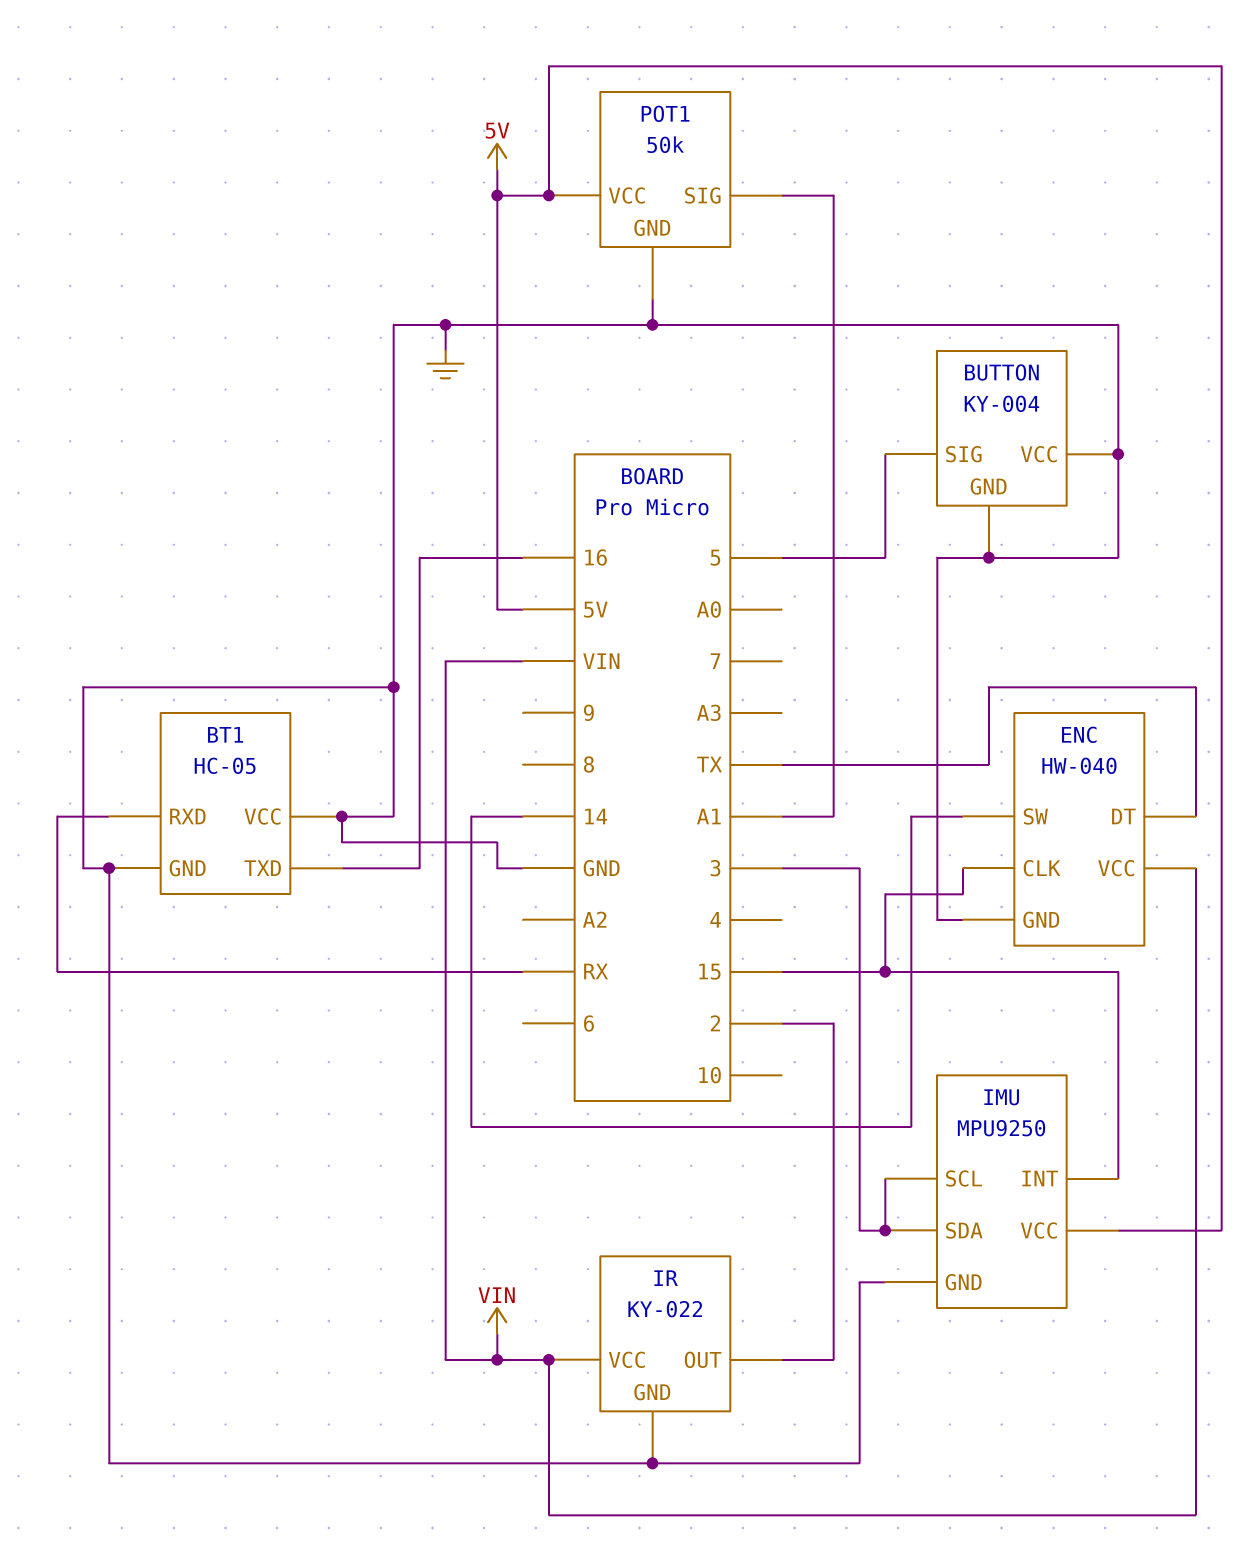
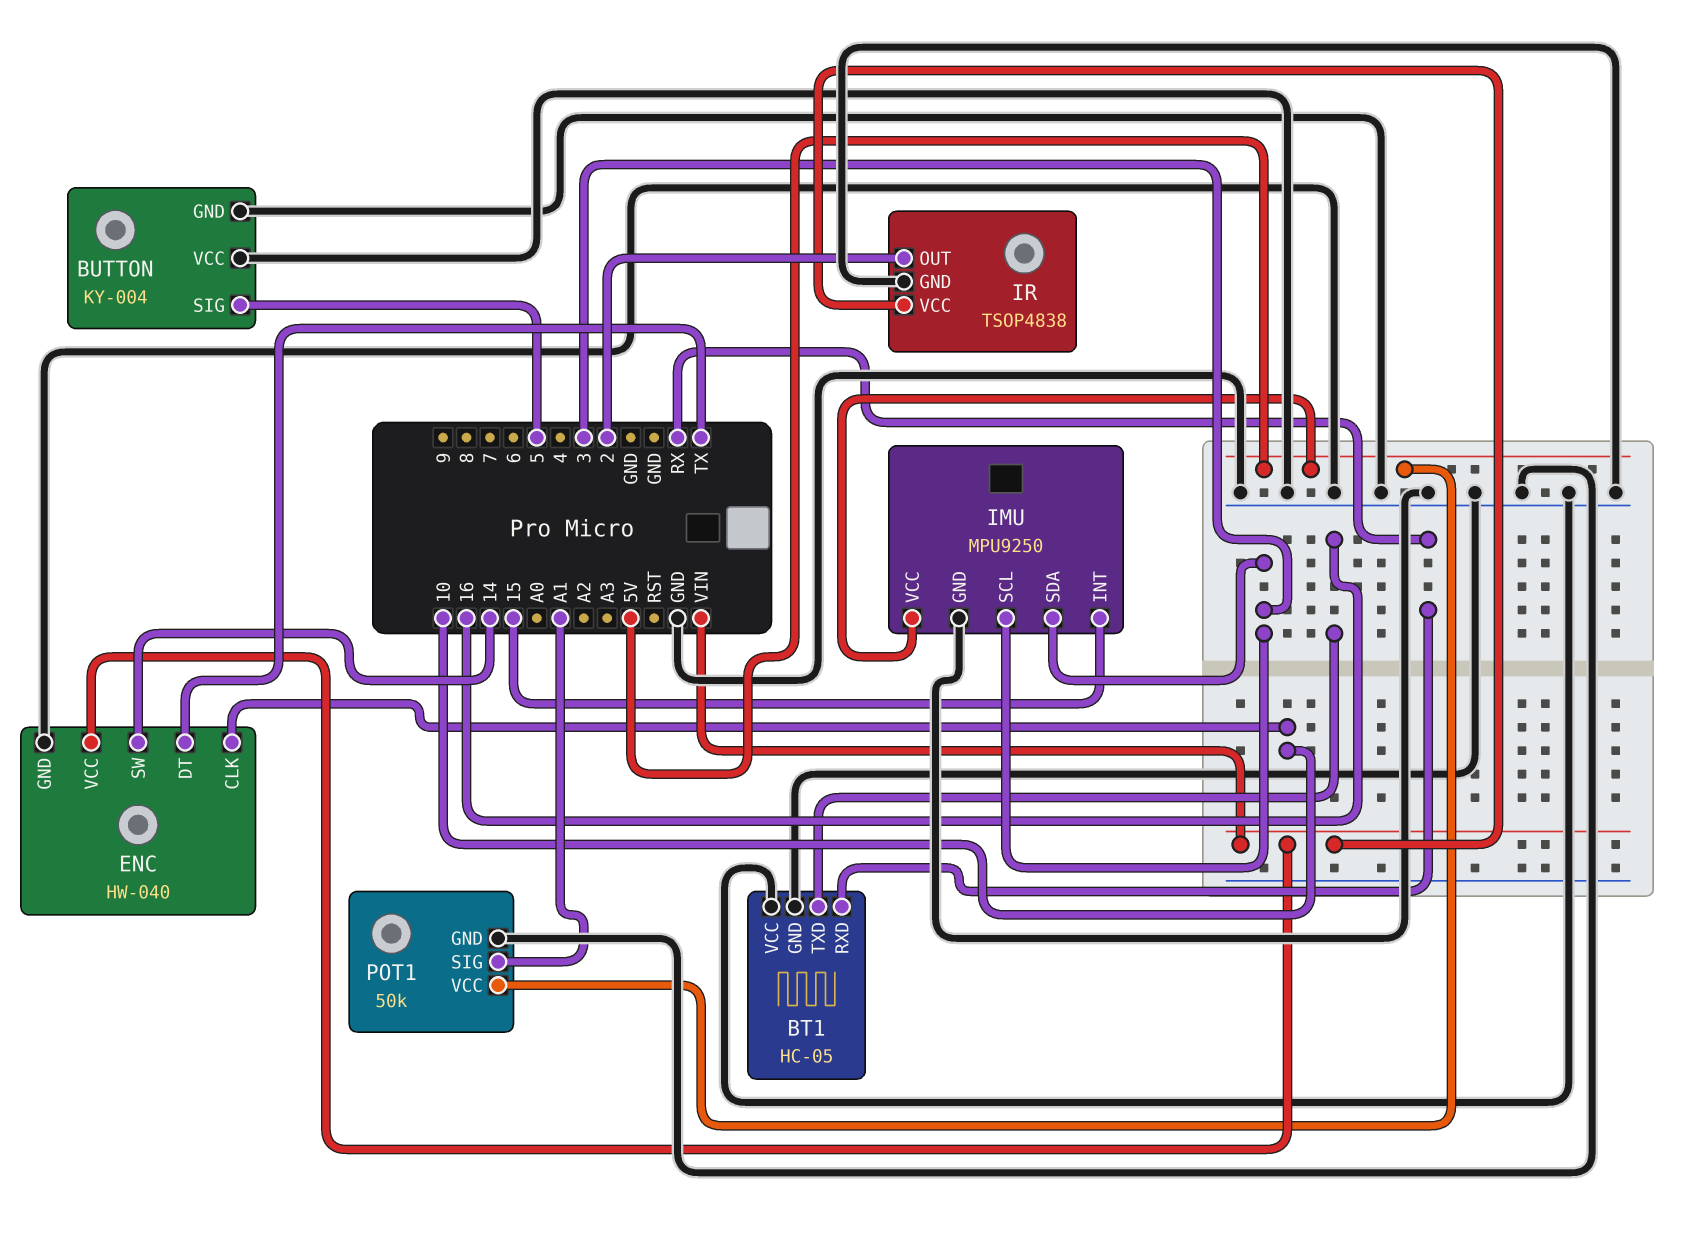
ENC pin CLK: 15 -> 10
IR: KY-022 -> TSOP4838

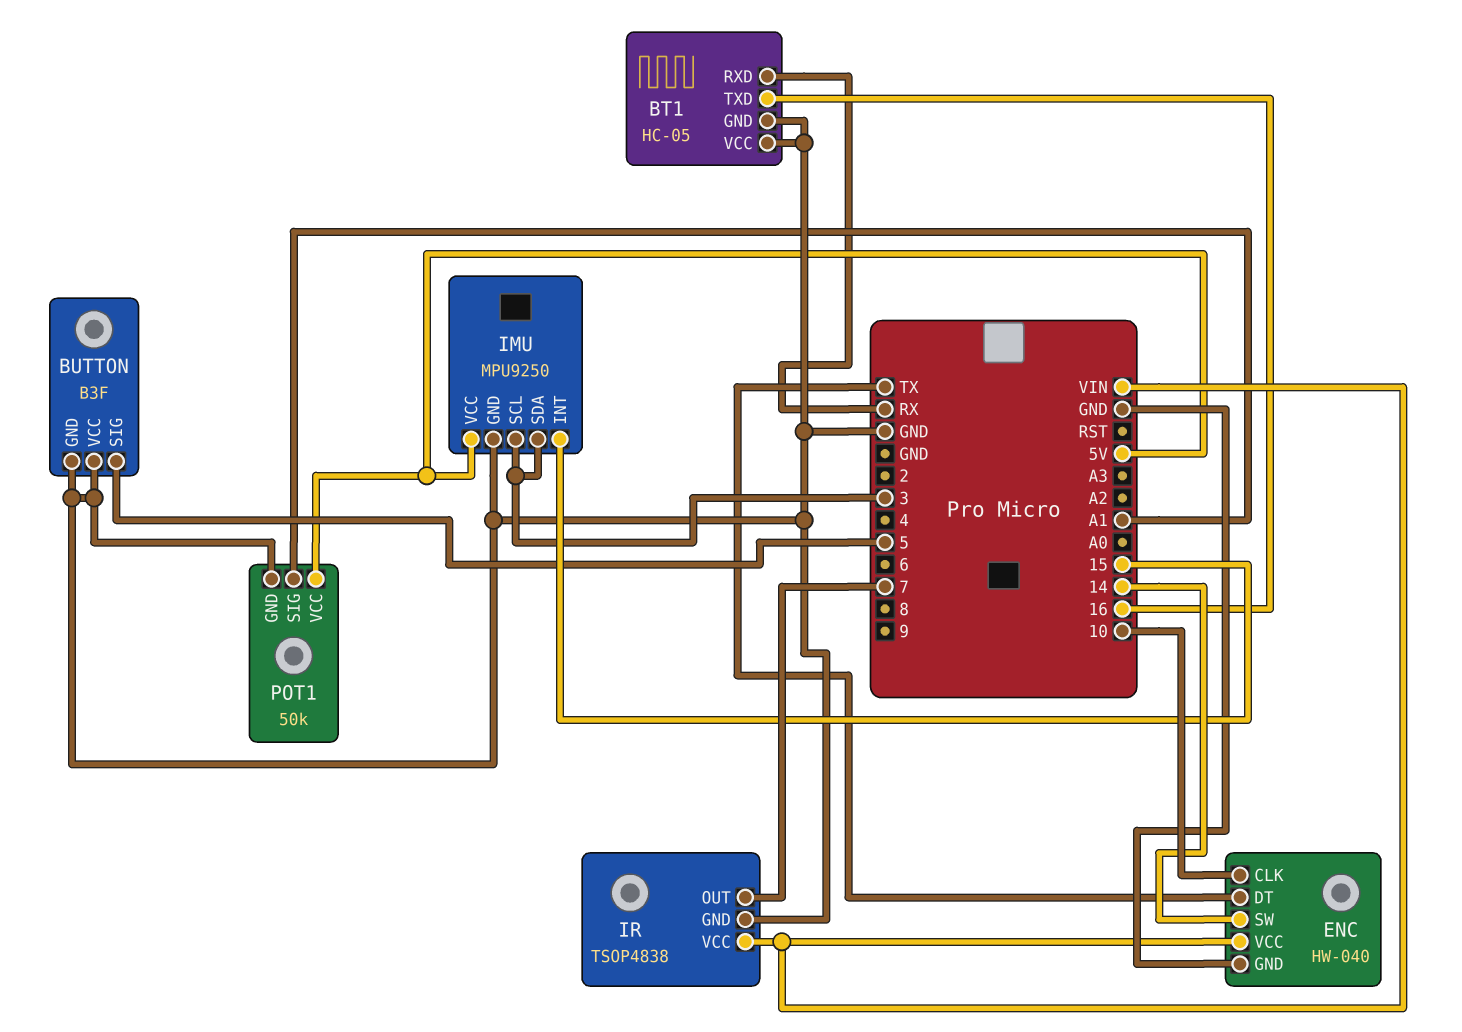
BUTTON: KY-004 -> B3F
IR pin OUT: 2 -> 7

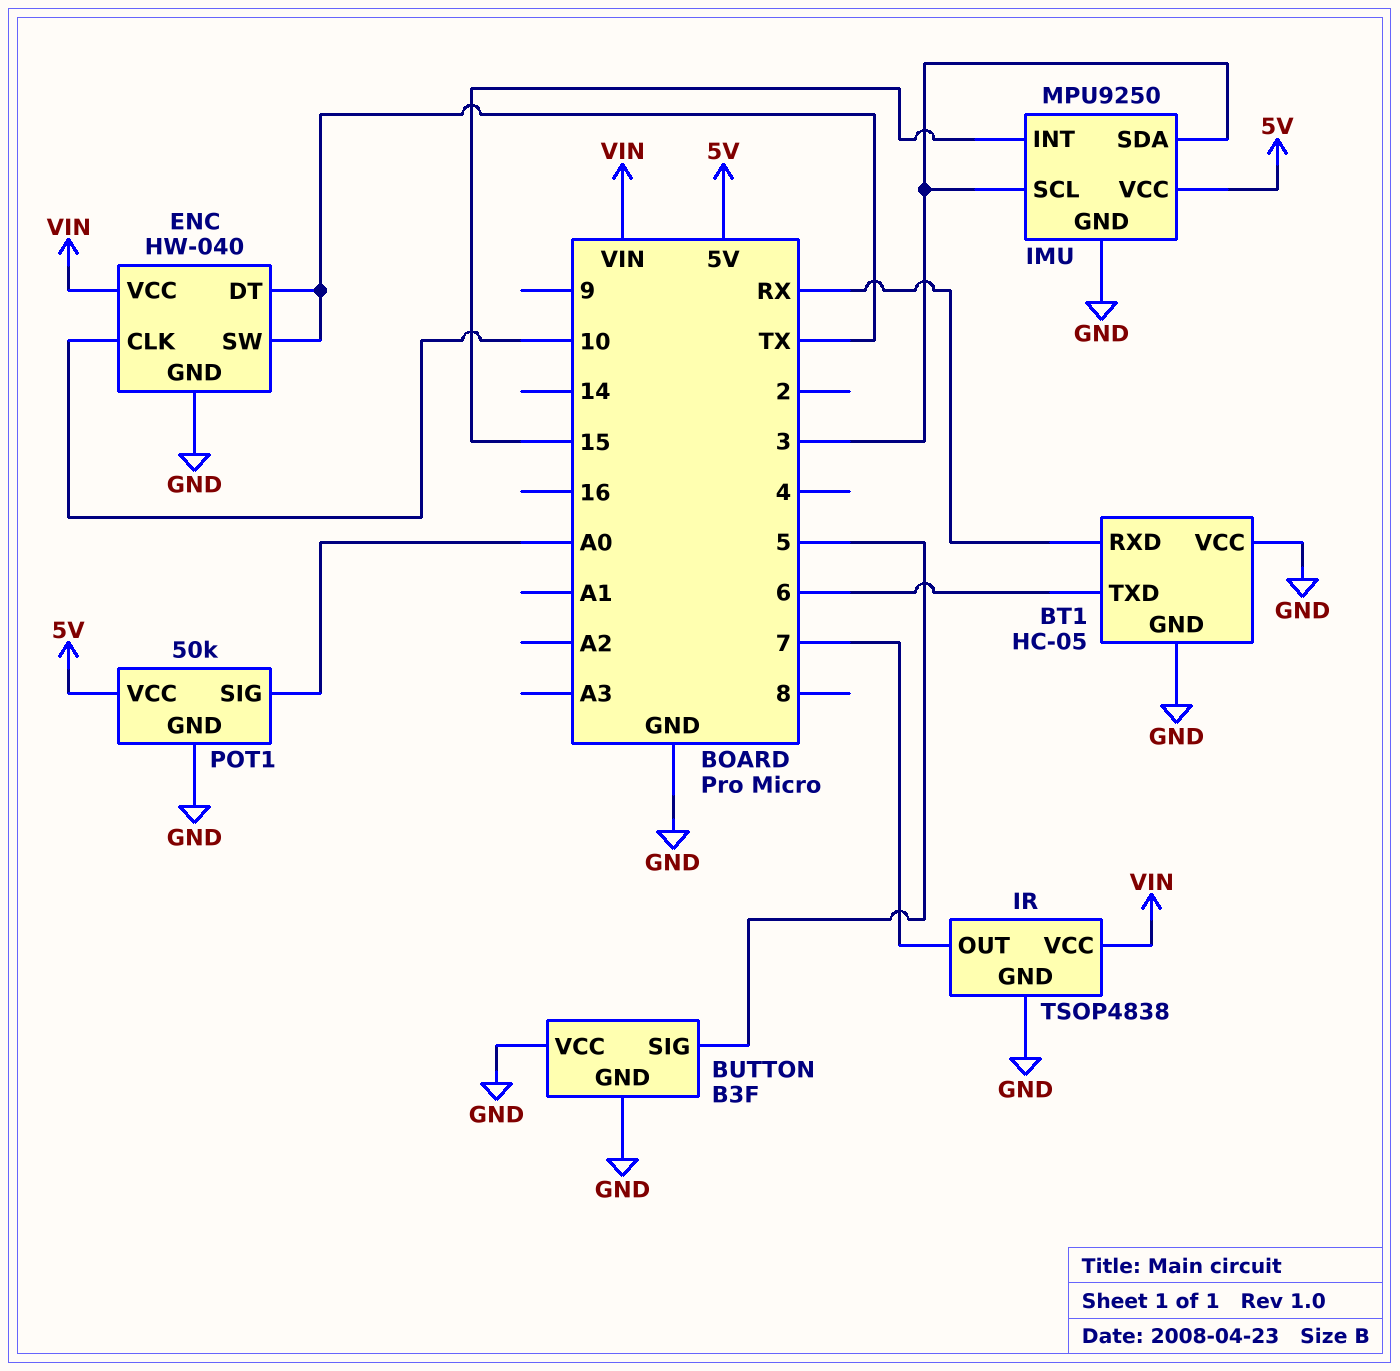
BT1 pin TXD: 16 -> 6
ENC pin SW: 14 -> TX
POT1 pin SIG: A1 -> A0

